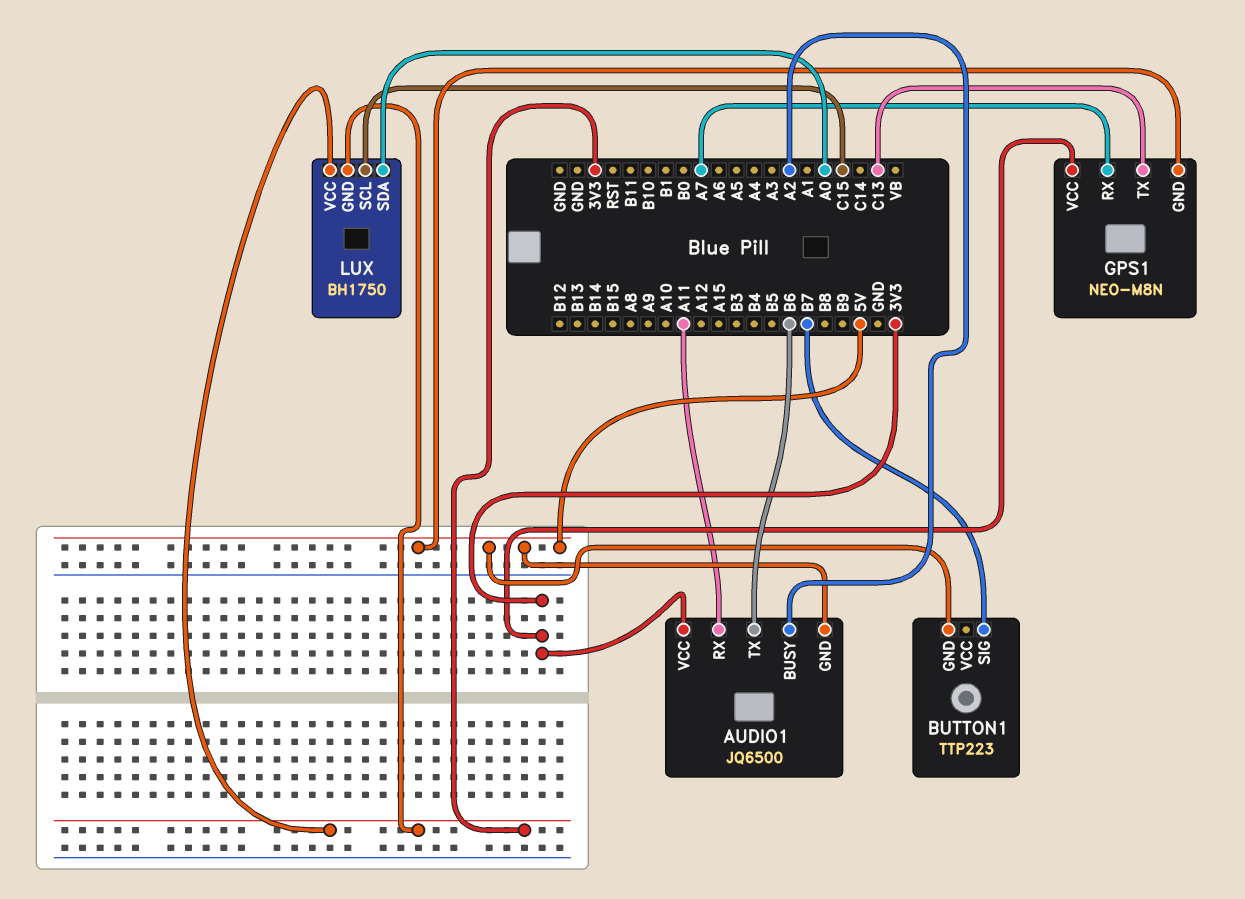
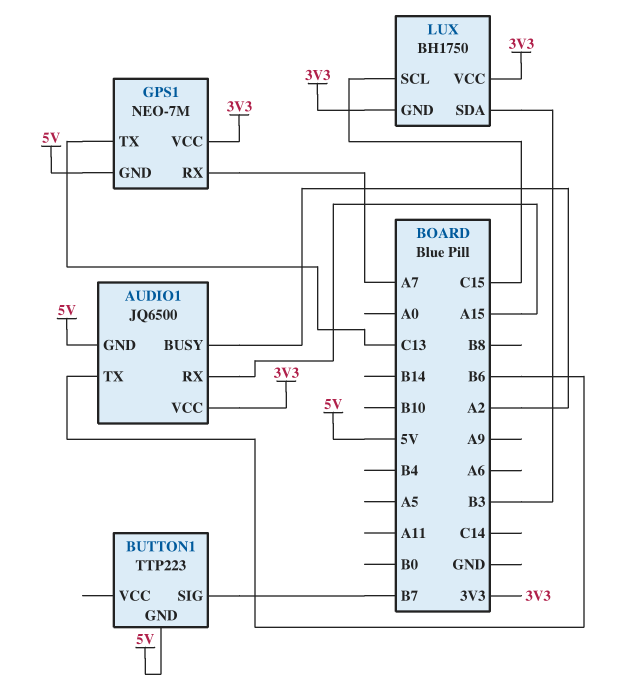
AUDIO1 pin RX: A11 -> A15
GPS1: NEO-M8N -> NEO-7M
LUX pin SDA: A0 -> B3

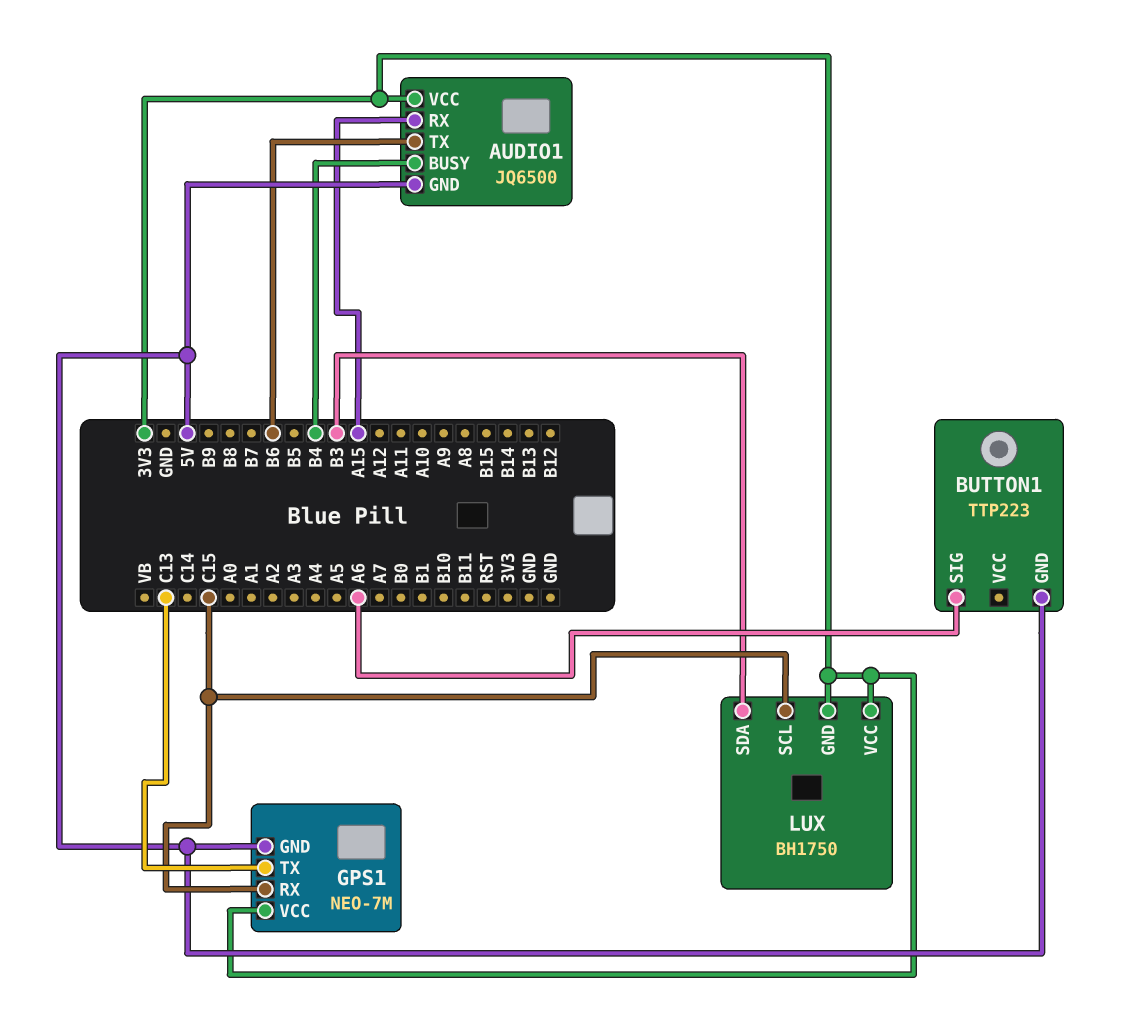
AUDIO1 pin BUSY: A2 -> B4
BUTTON1 pin SIG: B7 -> A6
GPS1 pin RX: A7 -> C15

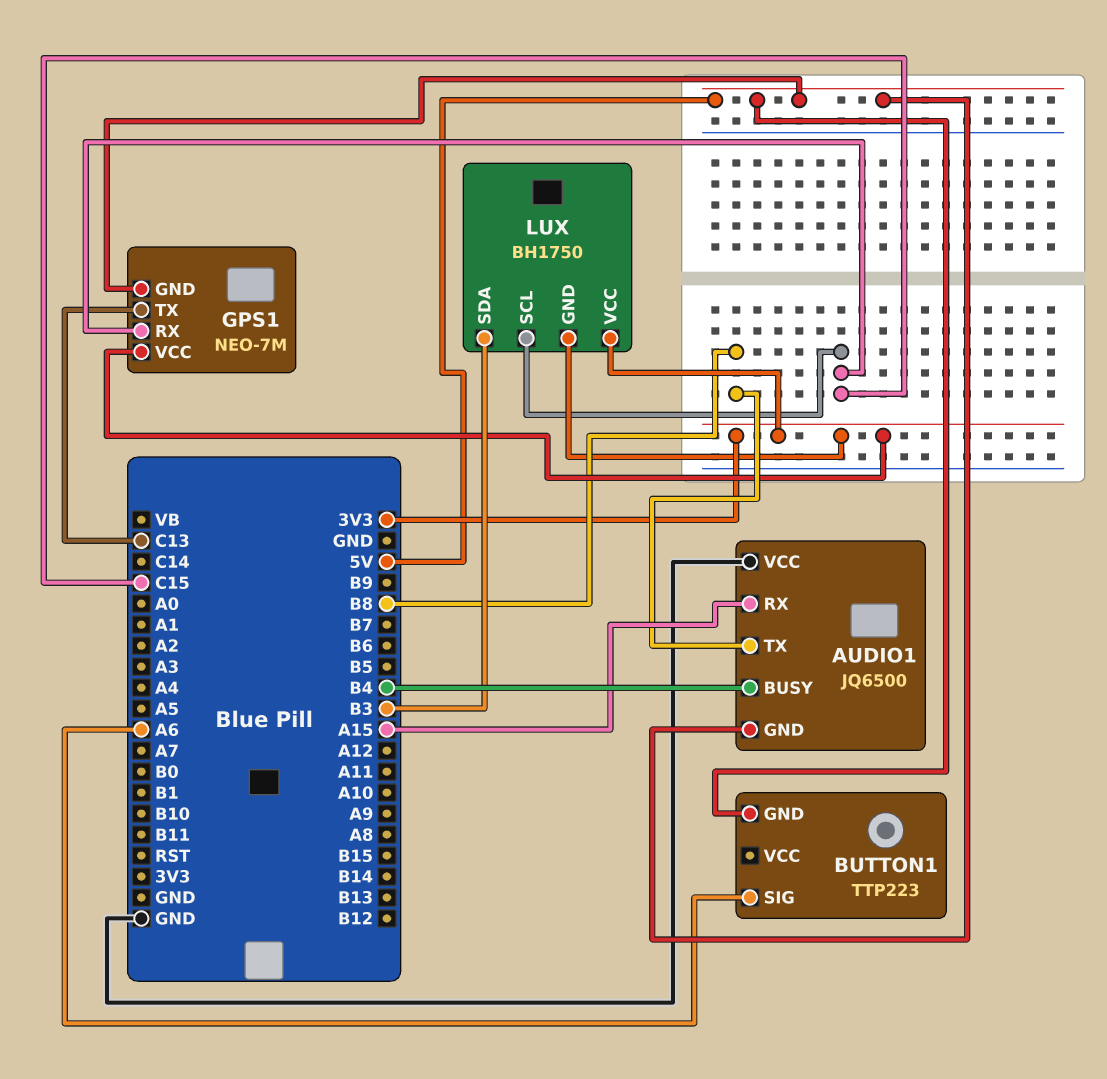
AUDIO1 pin TX: B6 -> B8
AUDIO1 pin VCC: 3V3 -> GND

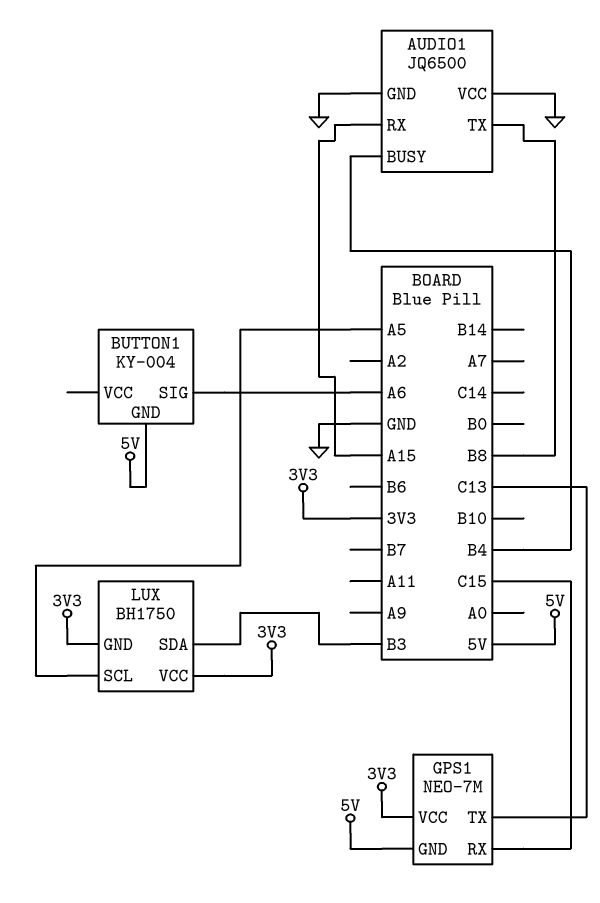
AUDIO1 pin GND: 5V -> GND
BUTTON1: TTP223 -> KY-004
LUX pin SCL: C15 -> A5

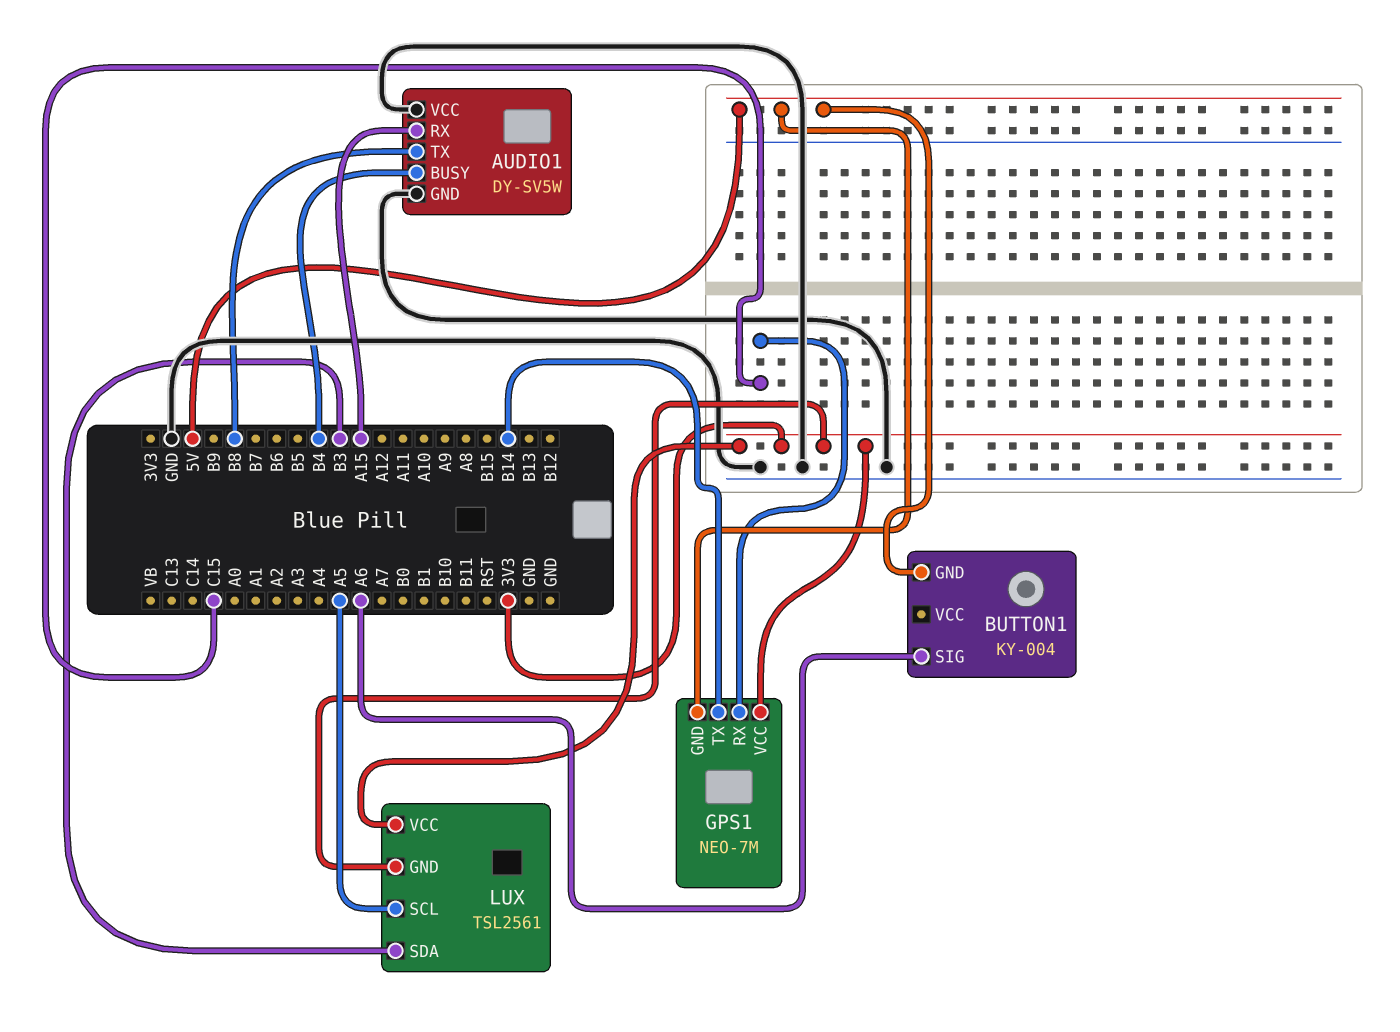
AUDIO1: JQ6500 -> DY-SV5W
GPS1 pin TX: C13 -> B14
LUX: BH1750 -> TSL2561

